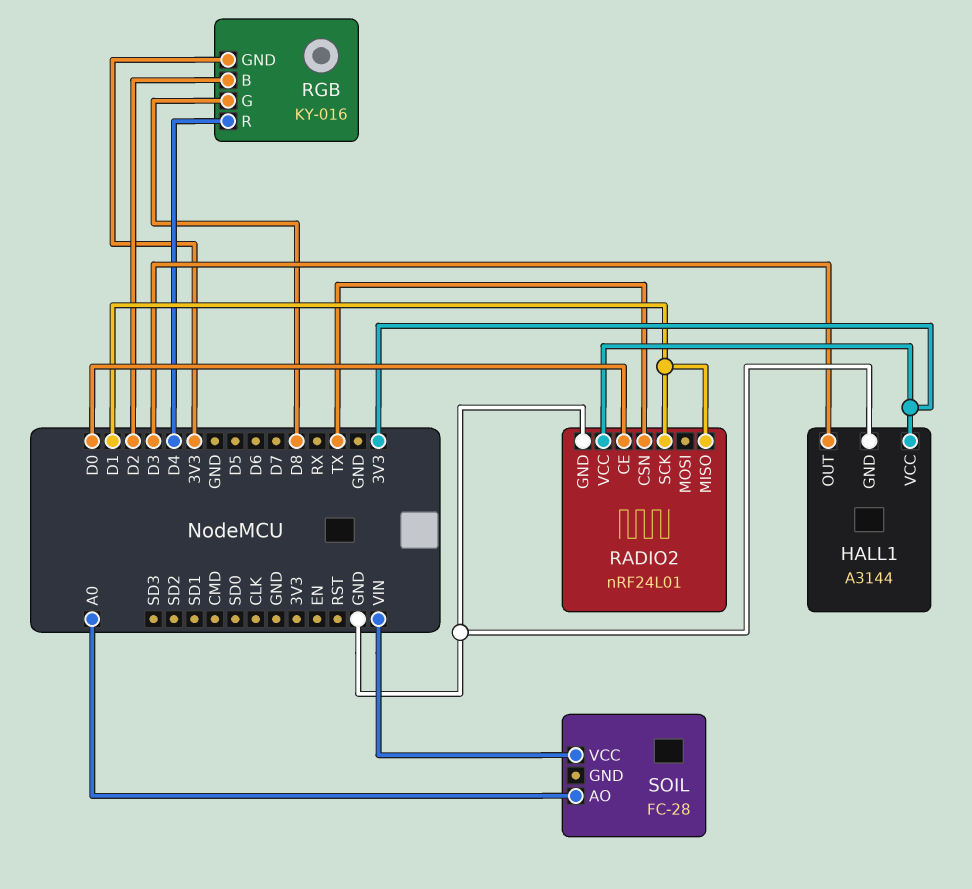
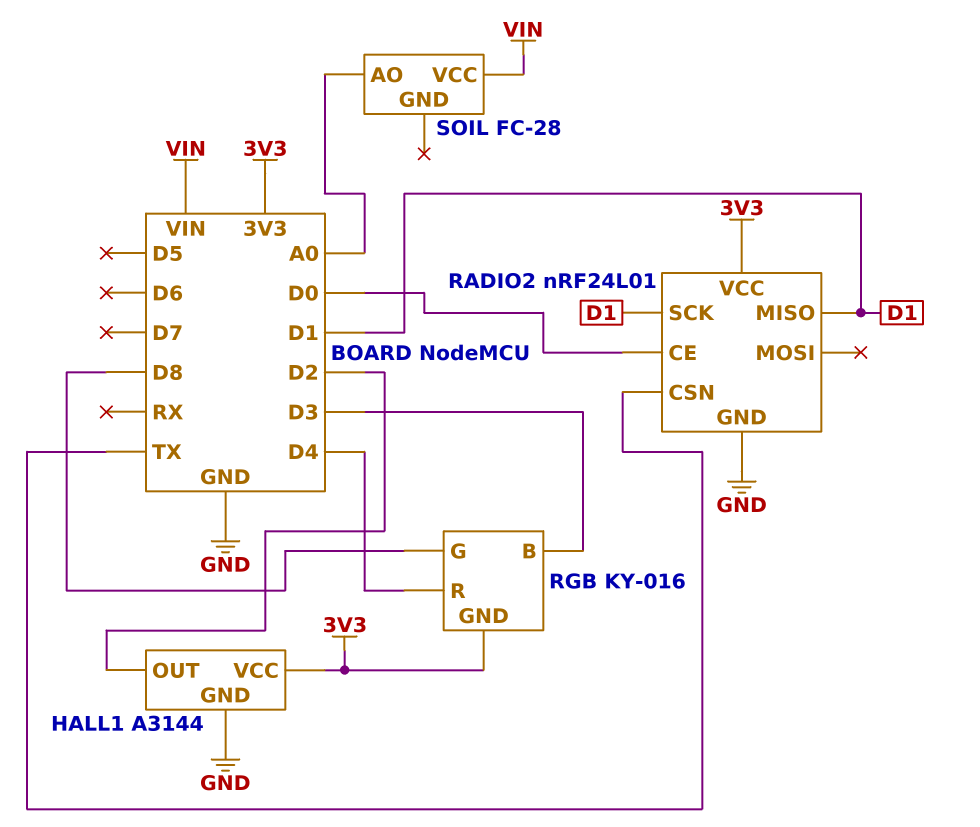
HALL1 pin OUT: D3 -> D2
RGB pin B: D2 -> D3

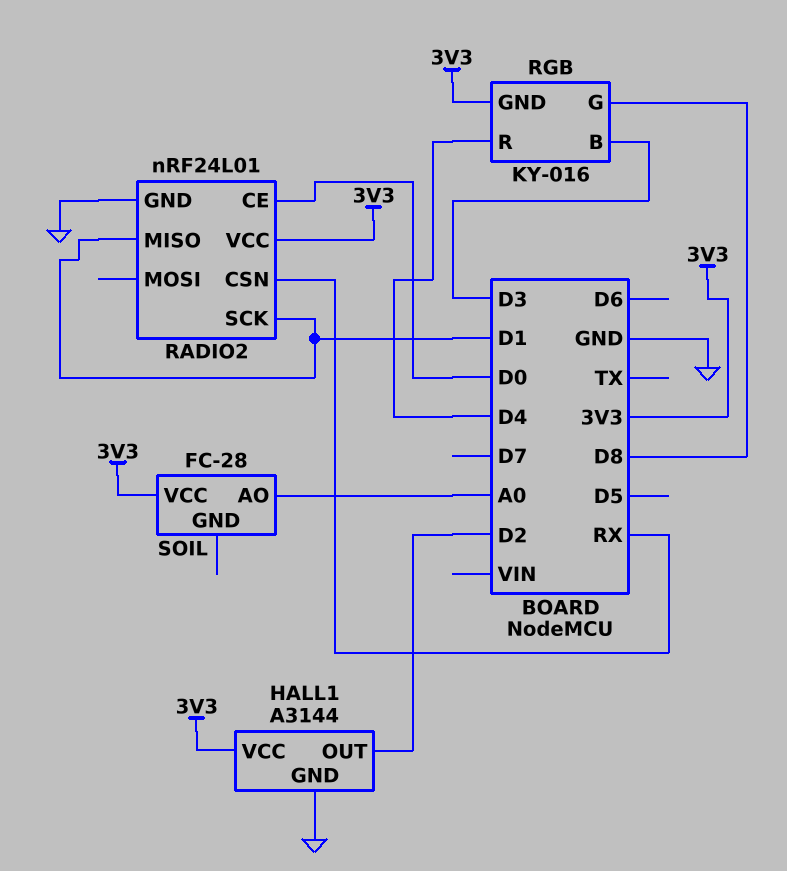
RADIO2 pin CSN: TX -> RX
SOIL pin VCC: VIN -> 3V3

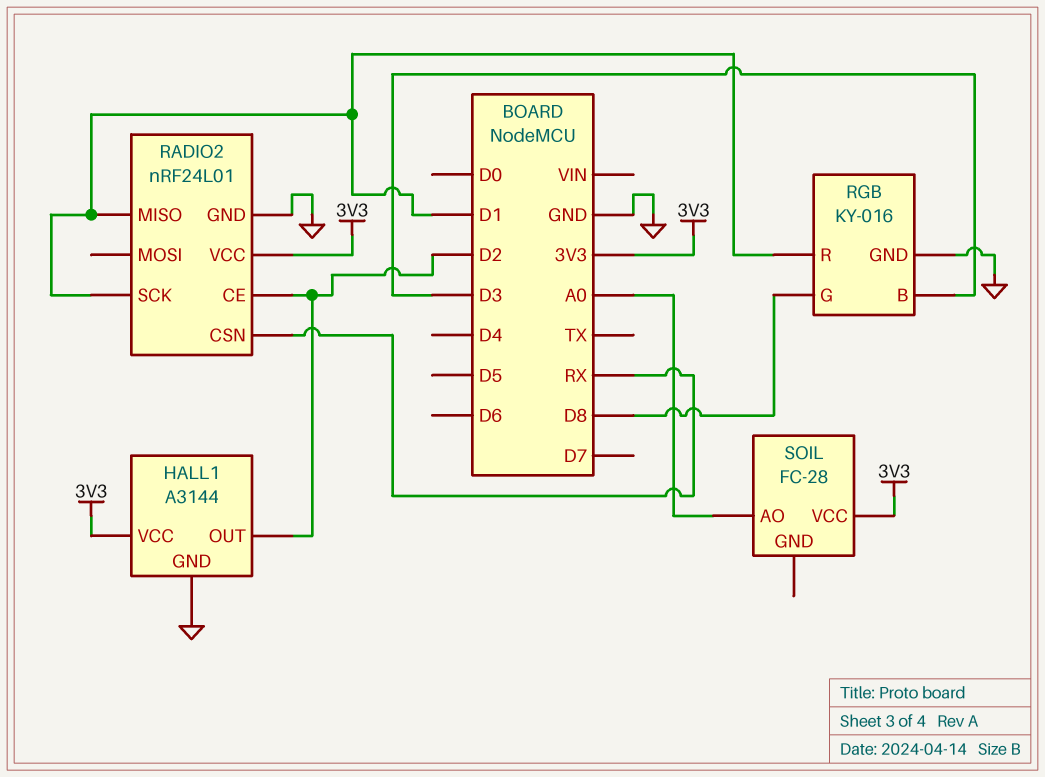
RADIO2 pin CE: D0 -> D2
RGB pin GND: 3V3 -> GND
RGB pin R: D4 -> D1

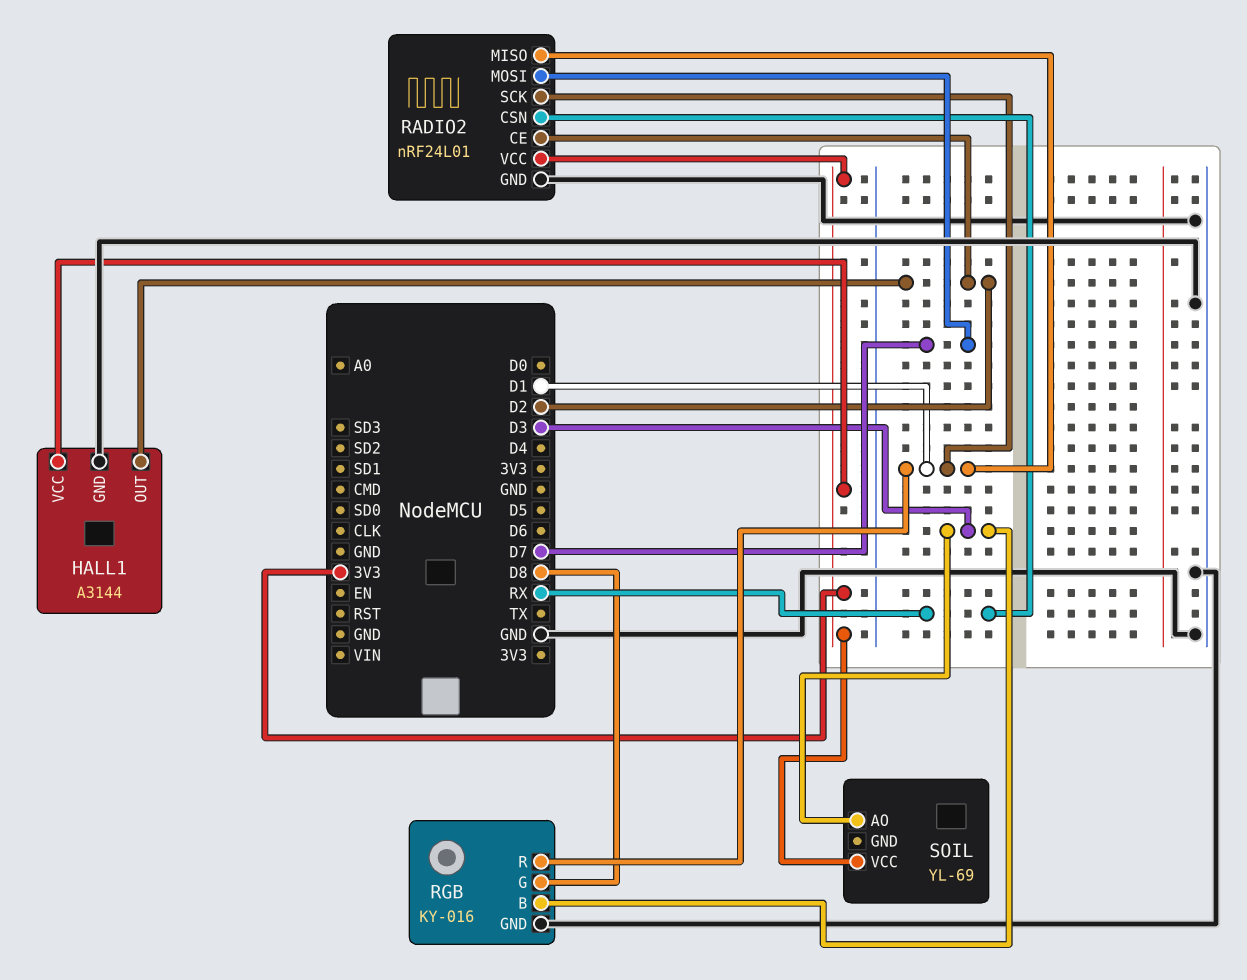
RADIO2 pin MOSI: none -> D7
SOIL: FC-28 -> YL-69
SOIL pin AO: A0 -> D3

